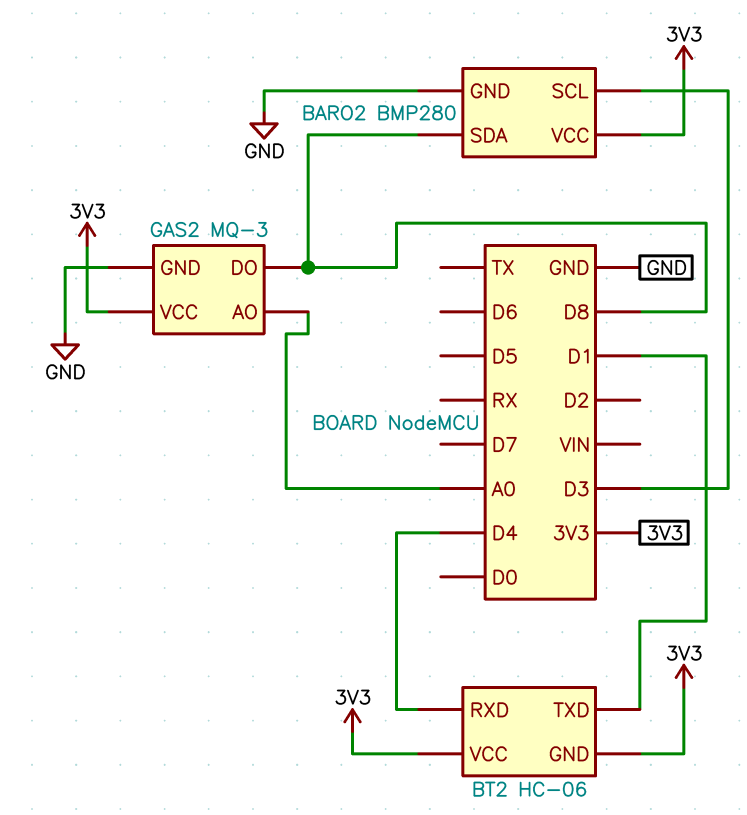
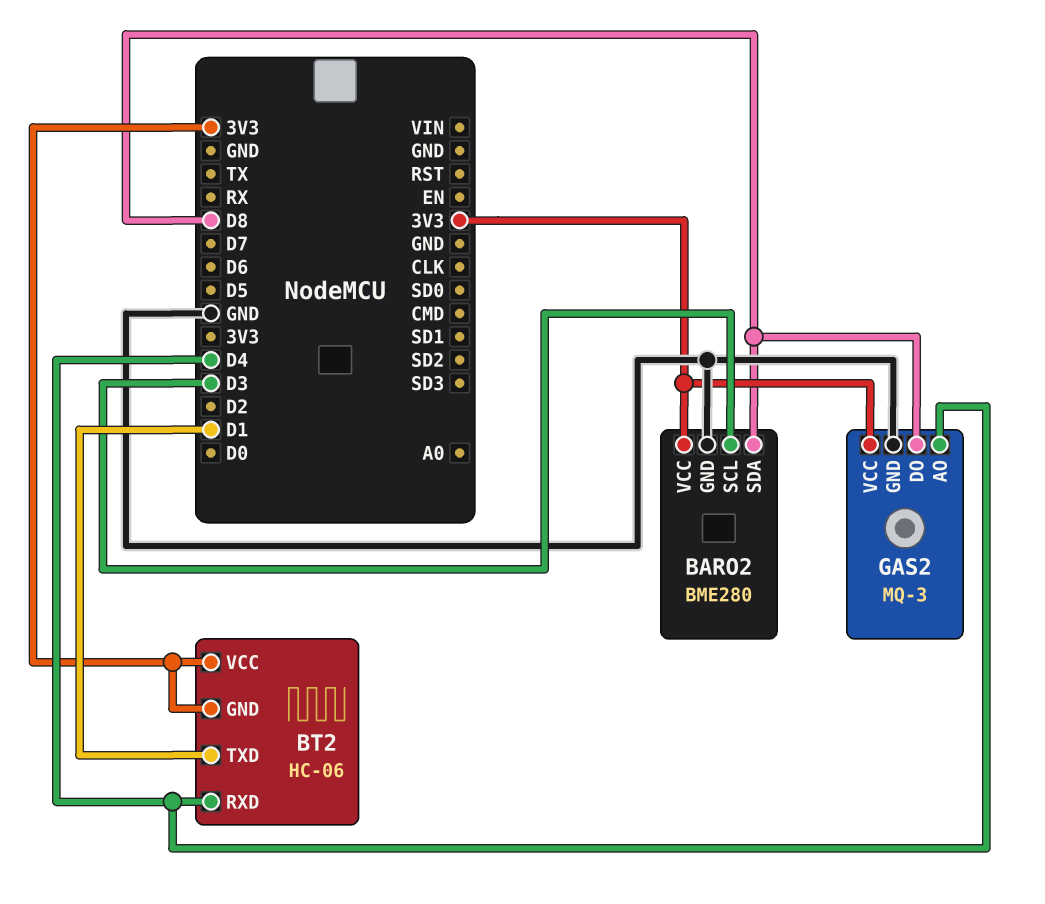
BARO2: BMP280 -> BME280
GAS2 pin AO: A0 -> D4

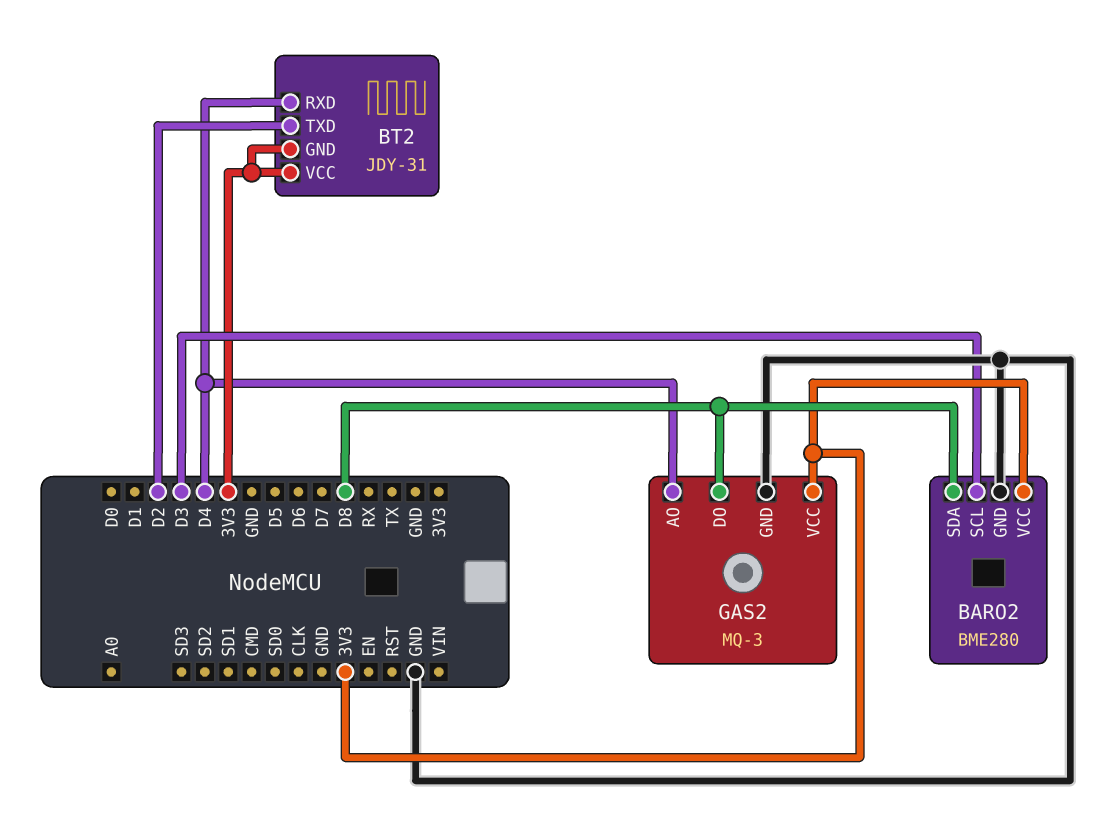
BT2: HC-06 -> JDY-31
BT2 pin TXD: D1 -> D2

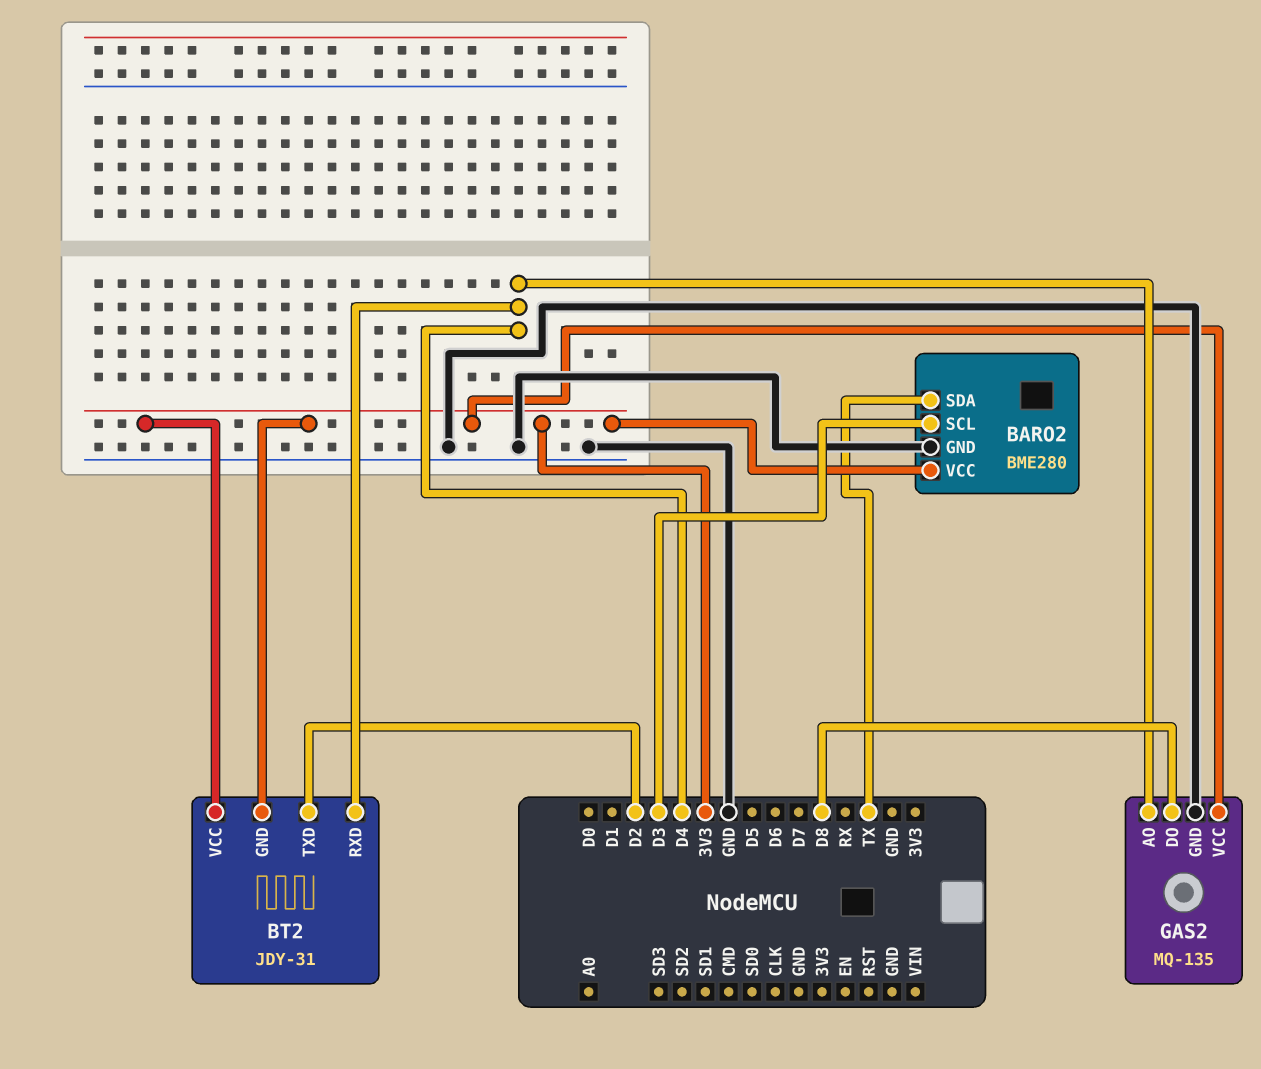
BARO2 pin SDA: D8 -> TX
GAS2: MQ-3 -> MQ-135

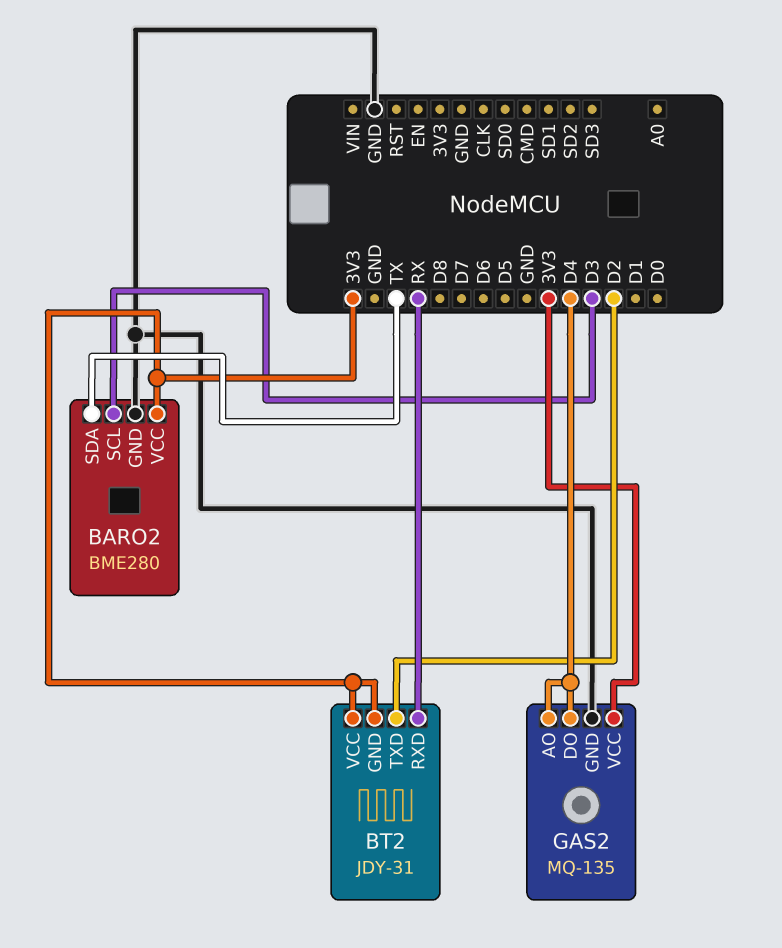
BT2 pin RXD: D4 -> RX
GAS2 pin DO: D8 -> D4

